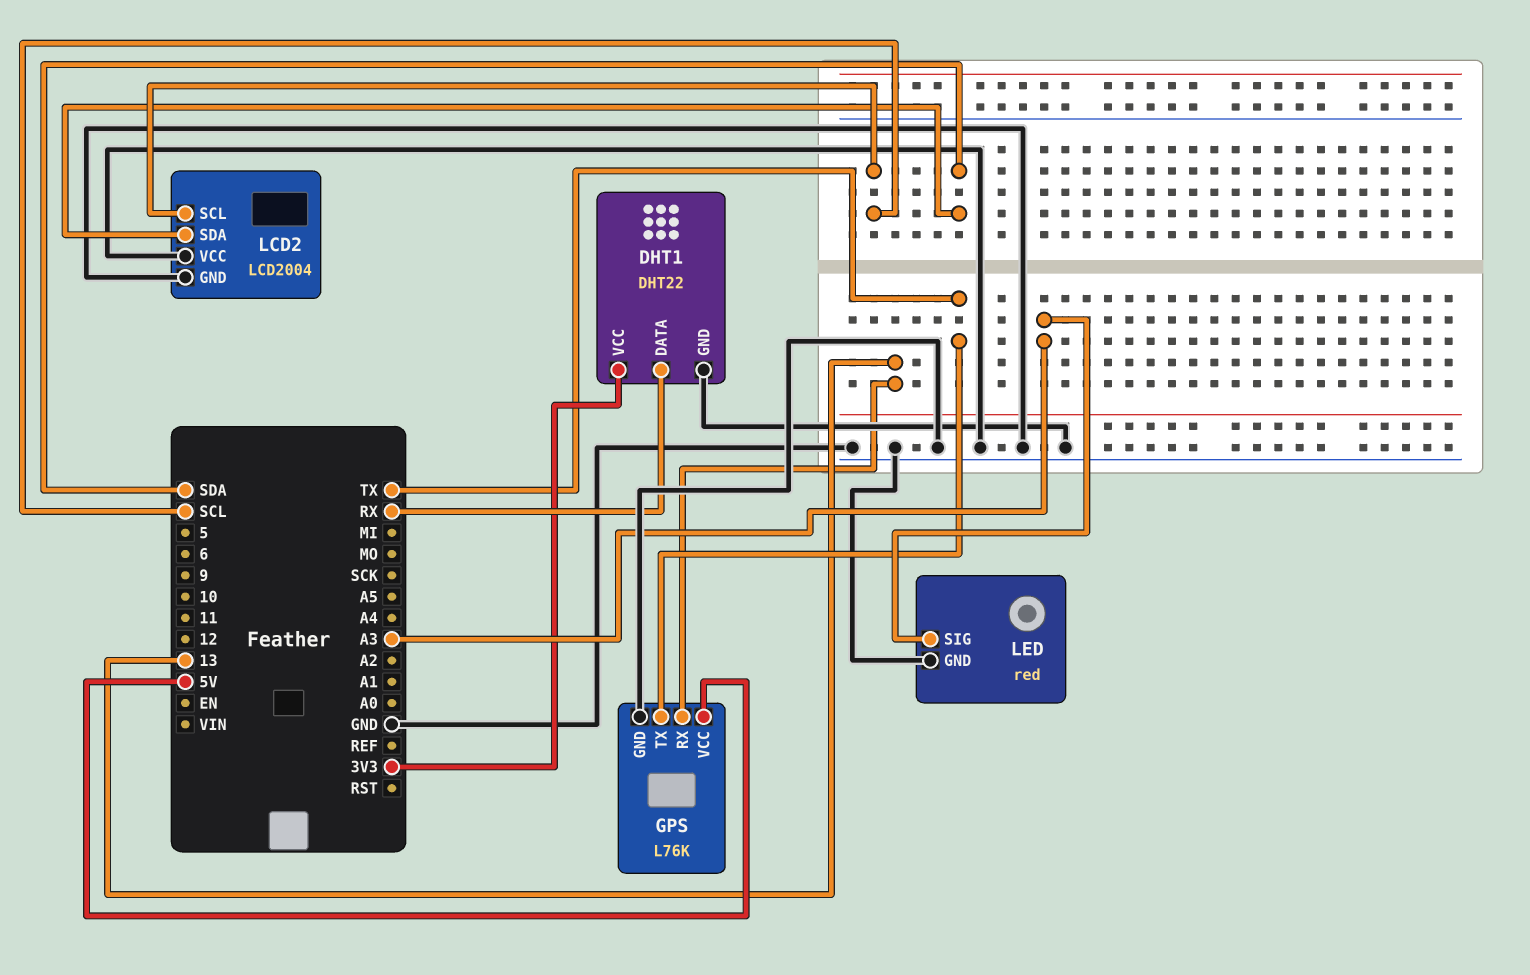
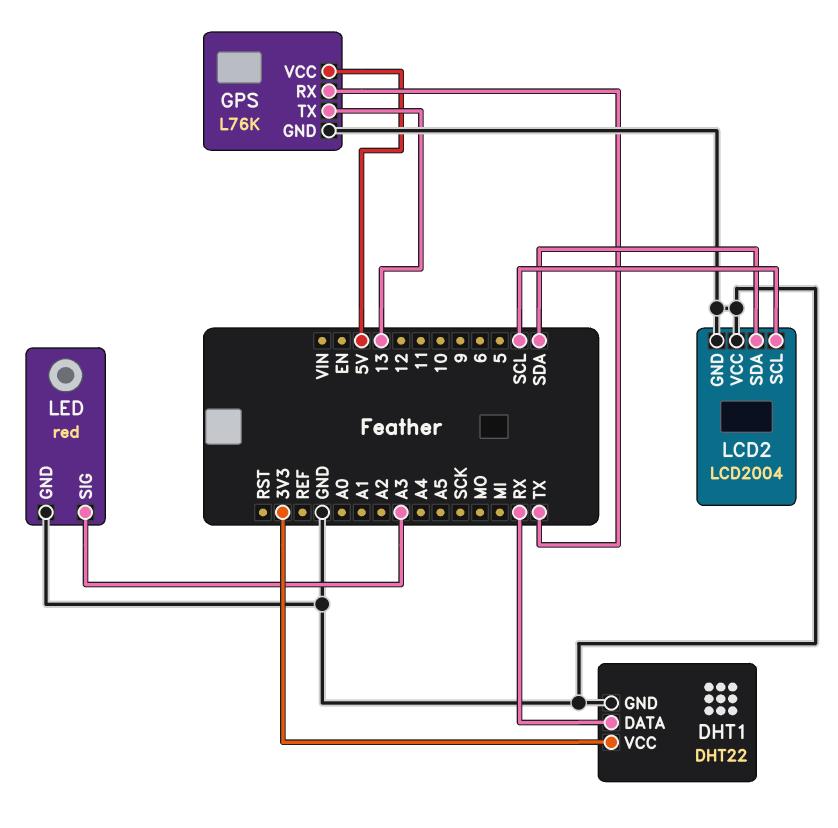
GPS pin RX: 13 -> TX
GPS pin TX: TX -> 13

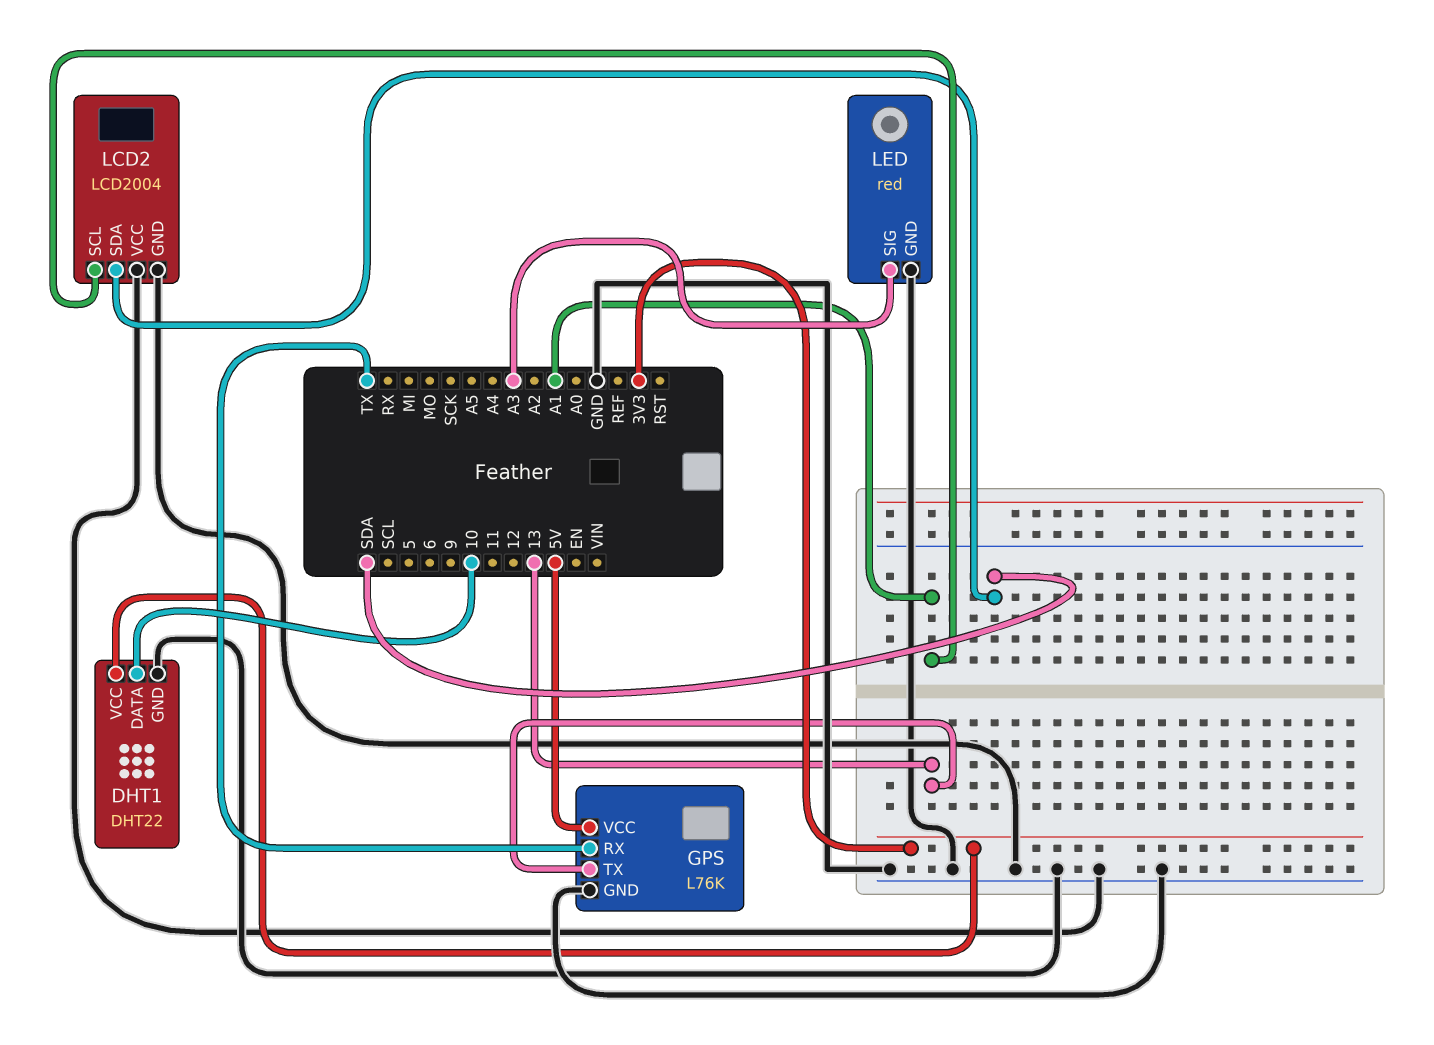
DHT1 pin DATA: RX -> 10
LCD2 pin SCL: SCL -> A1

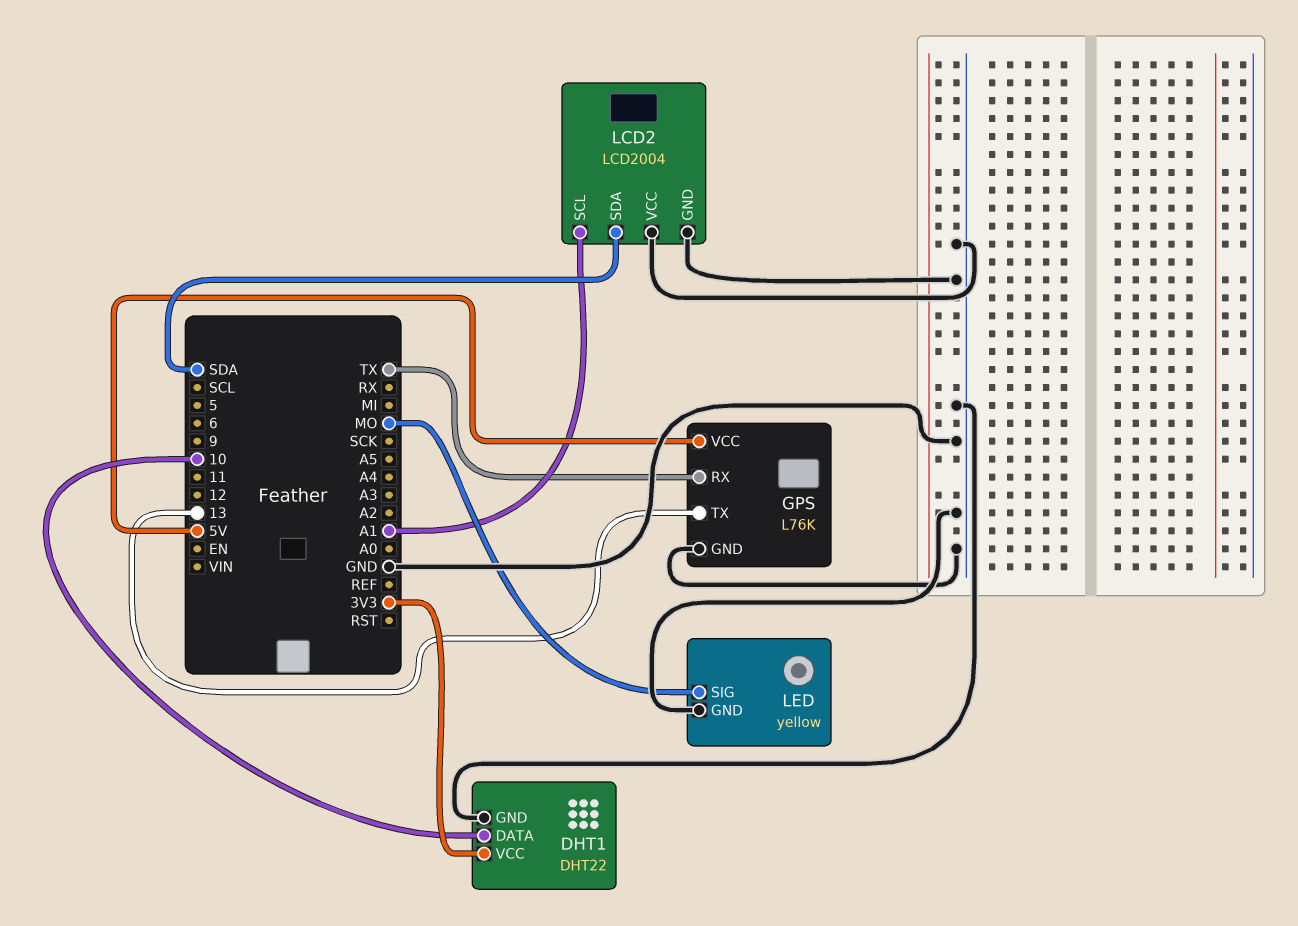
LED: red -> yellow
LED pin SIG: A3 -> MO

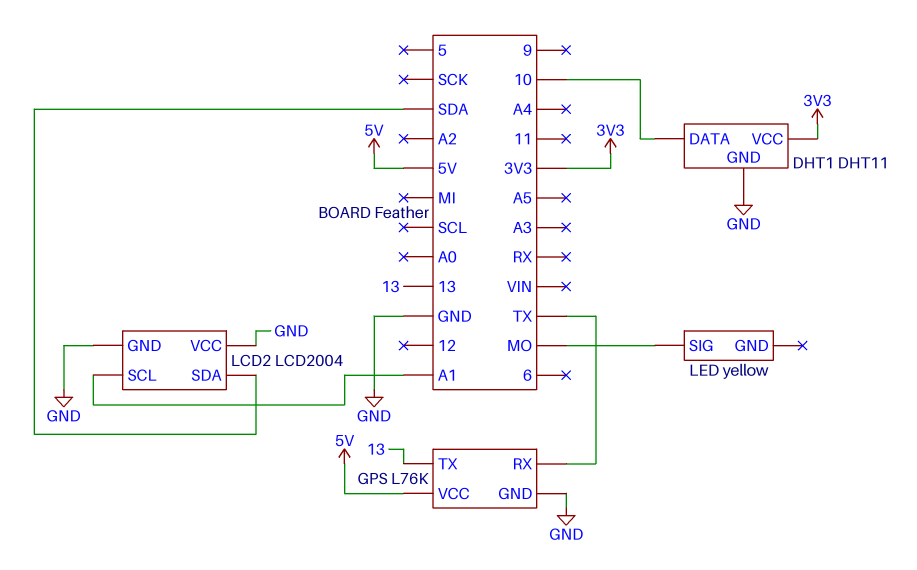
DHT1: DHT22 -> DHT11
LED pin GND: GND -> none

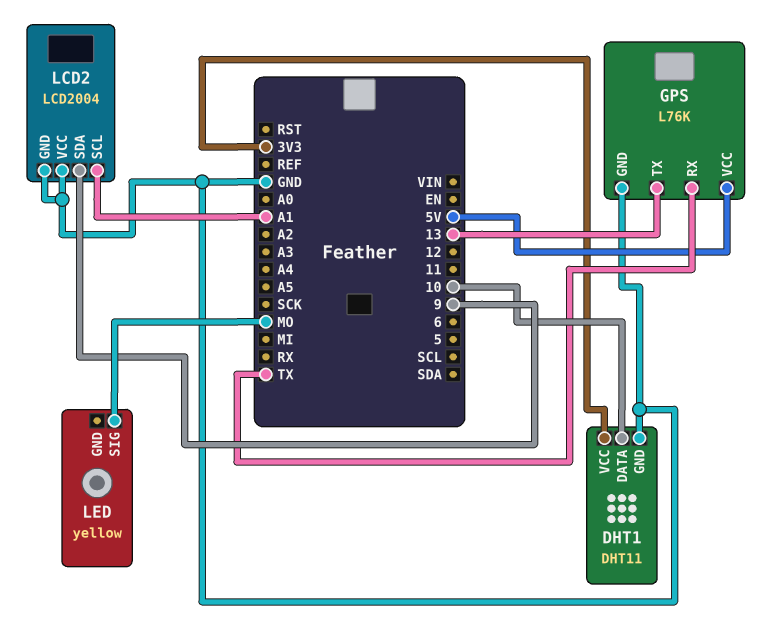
LCD2 pin SDA: SDA -> 9

